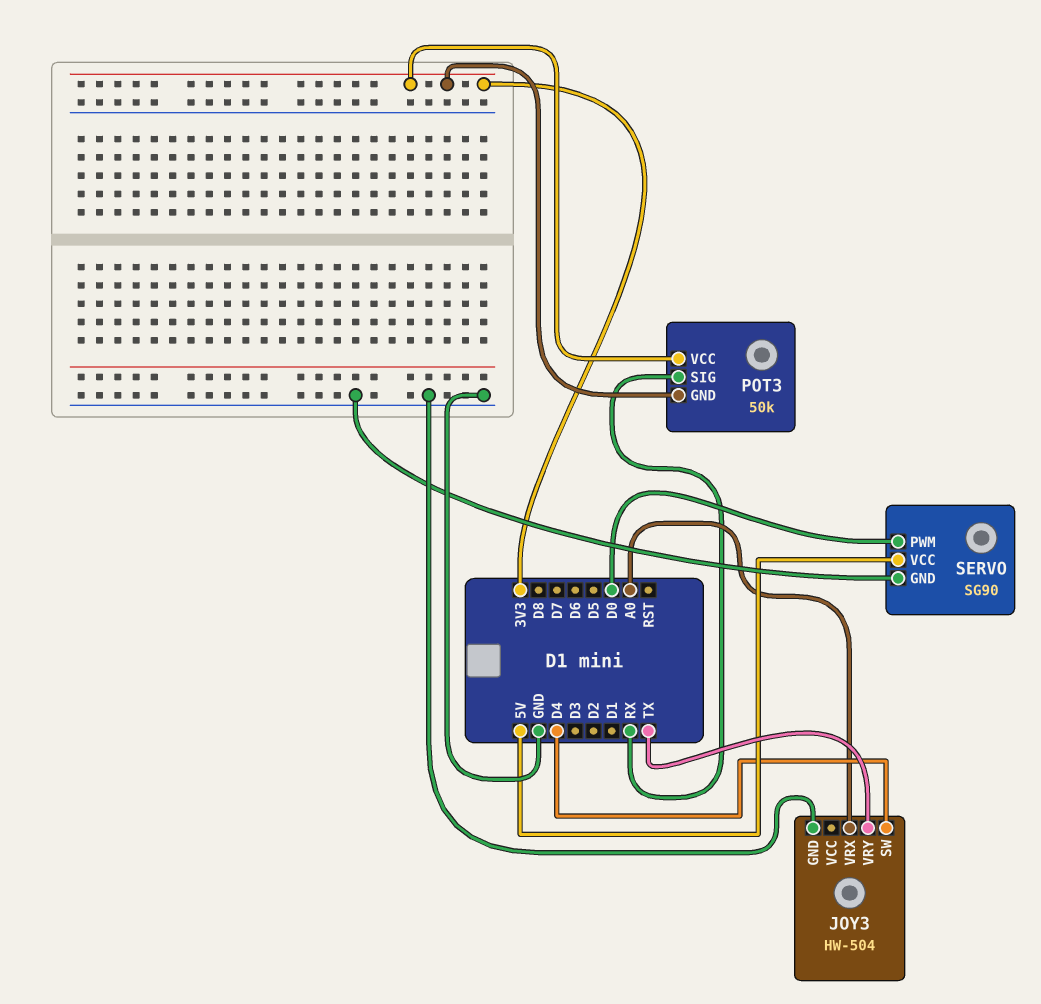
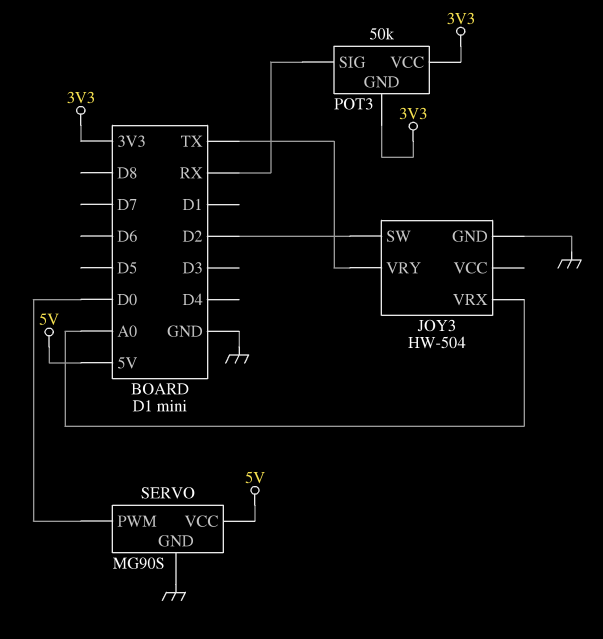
JOY3 pin SW: D4 -> D2
SERVO: SG90 -> MG90S

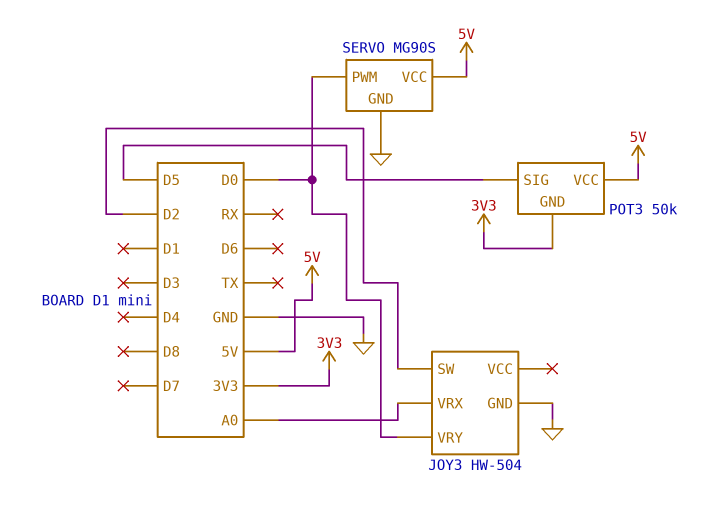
JOY3 pin VRY: TX -> D0
POT3 pin SIG: RX -> D5
POT3 pin VCC: 3V3 -> 5V

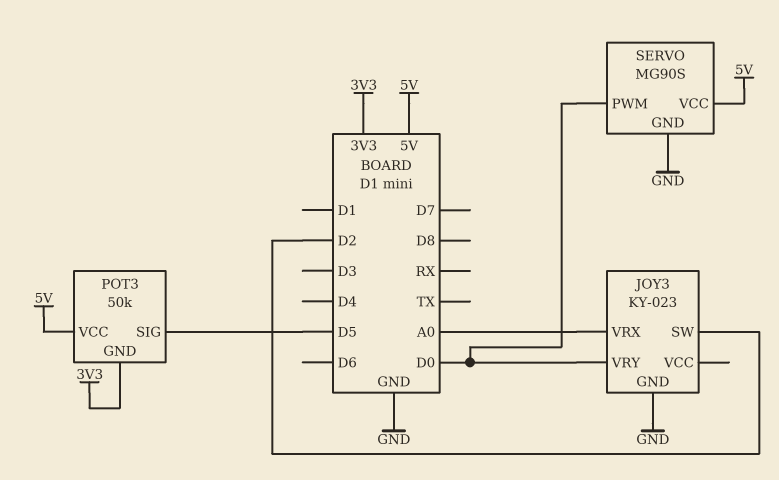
JOY3: HW-504 -> KY-023

